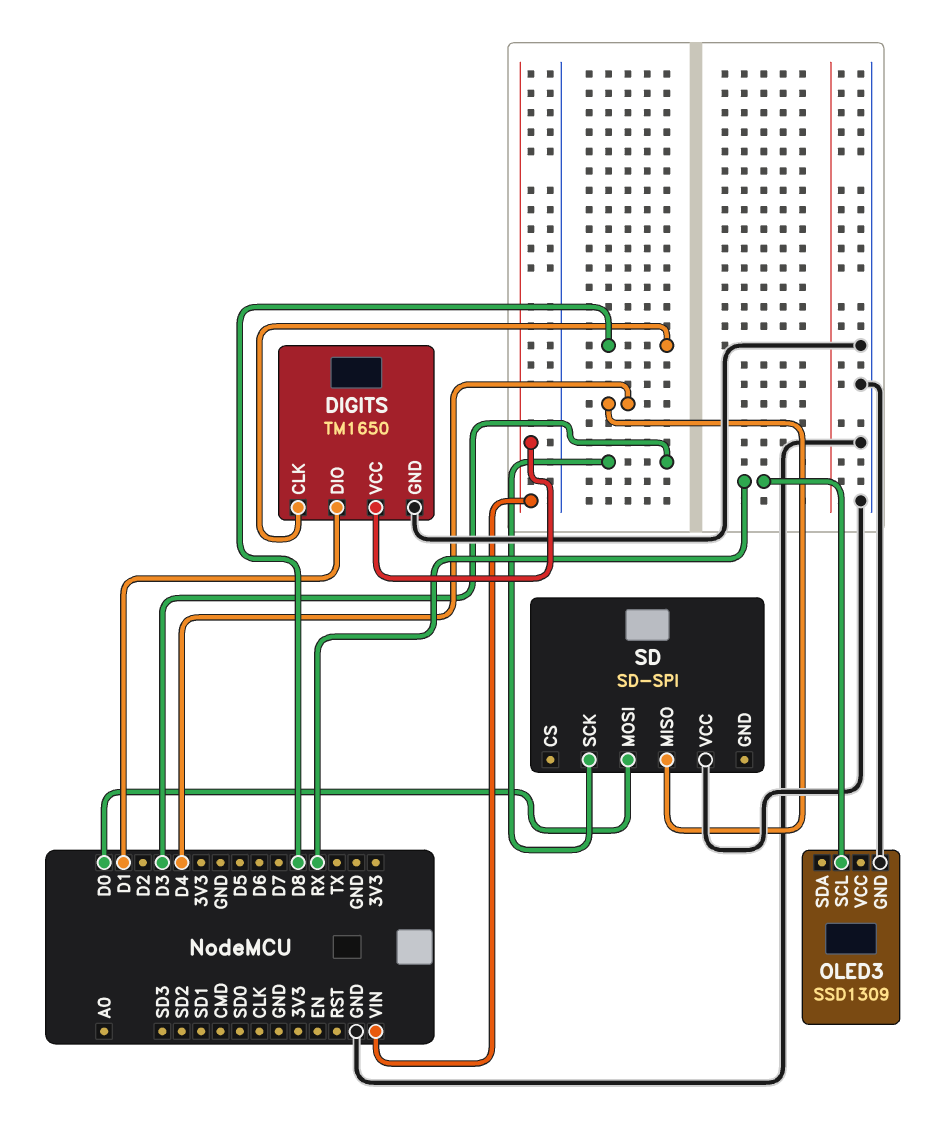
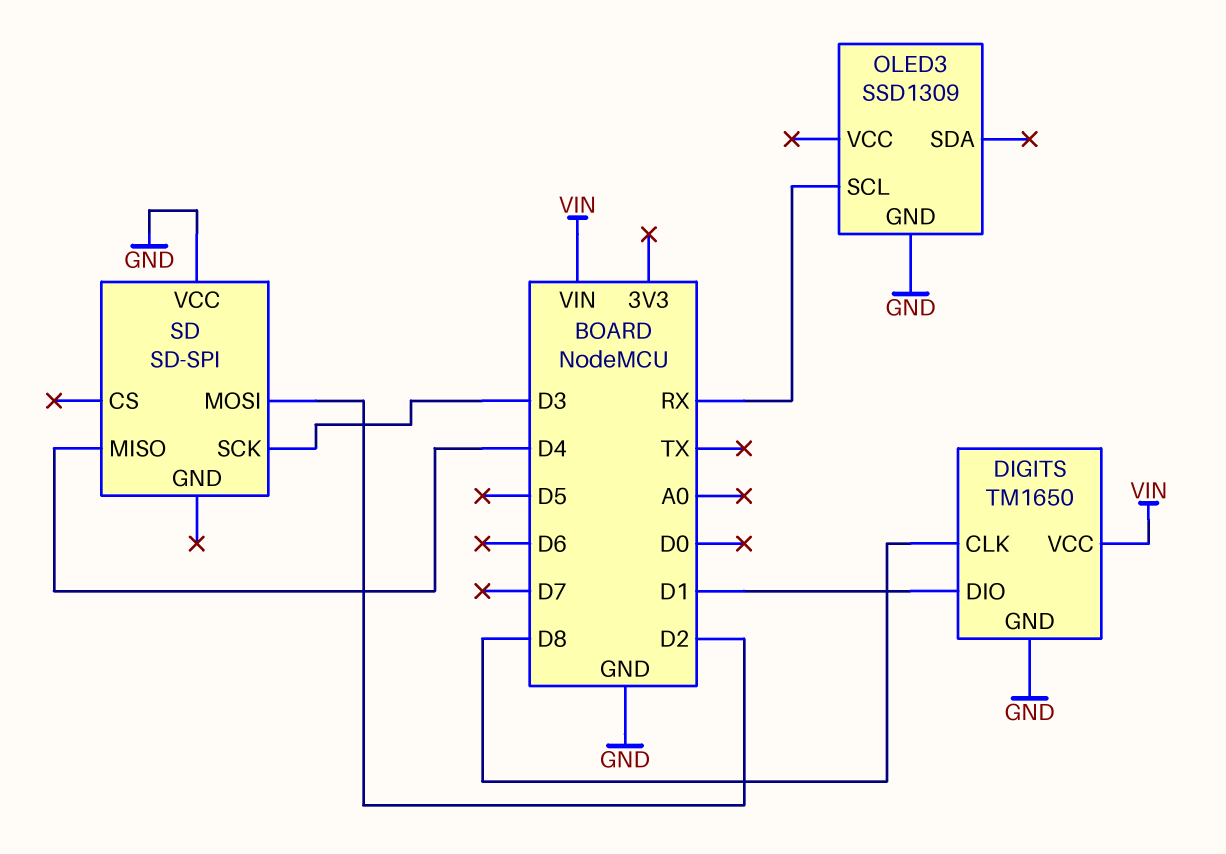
SD pin MOSI: D0 -> D2

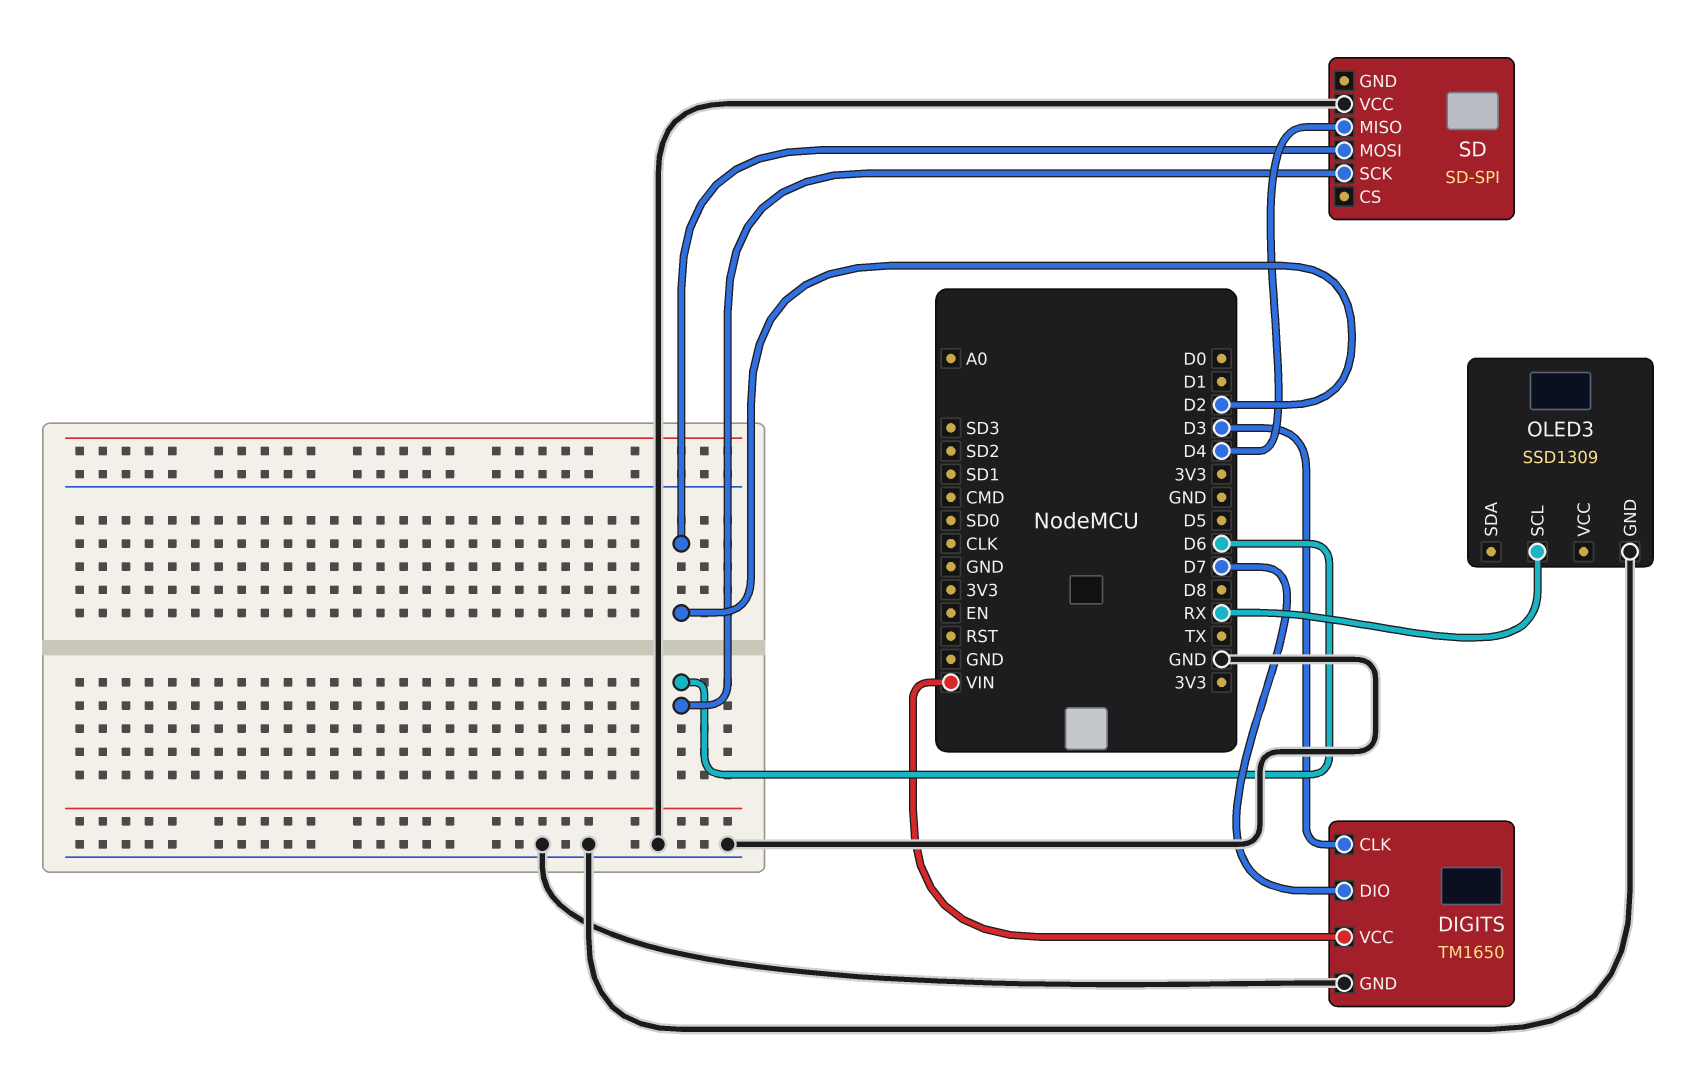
DIGITS pin CLK: D8 -> D3
DIGITS pin DIO: D1 -> D7
SD pin SCK: D3 -> D6

